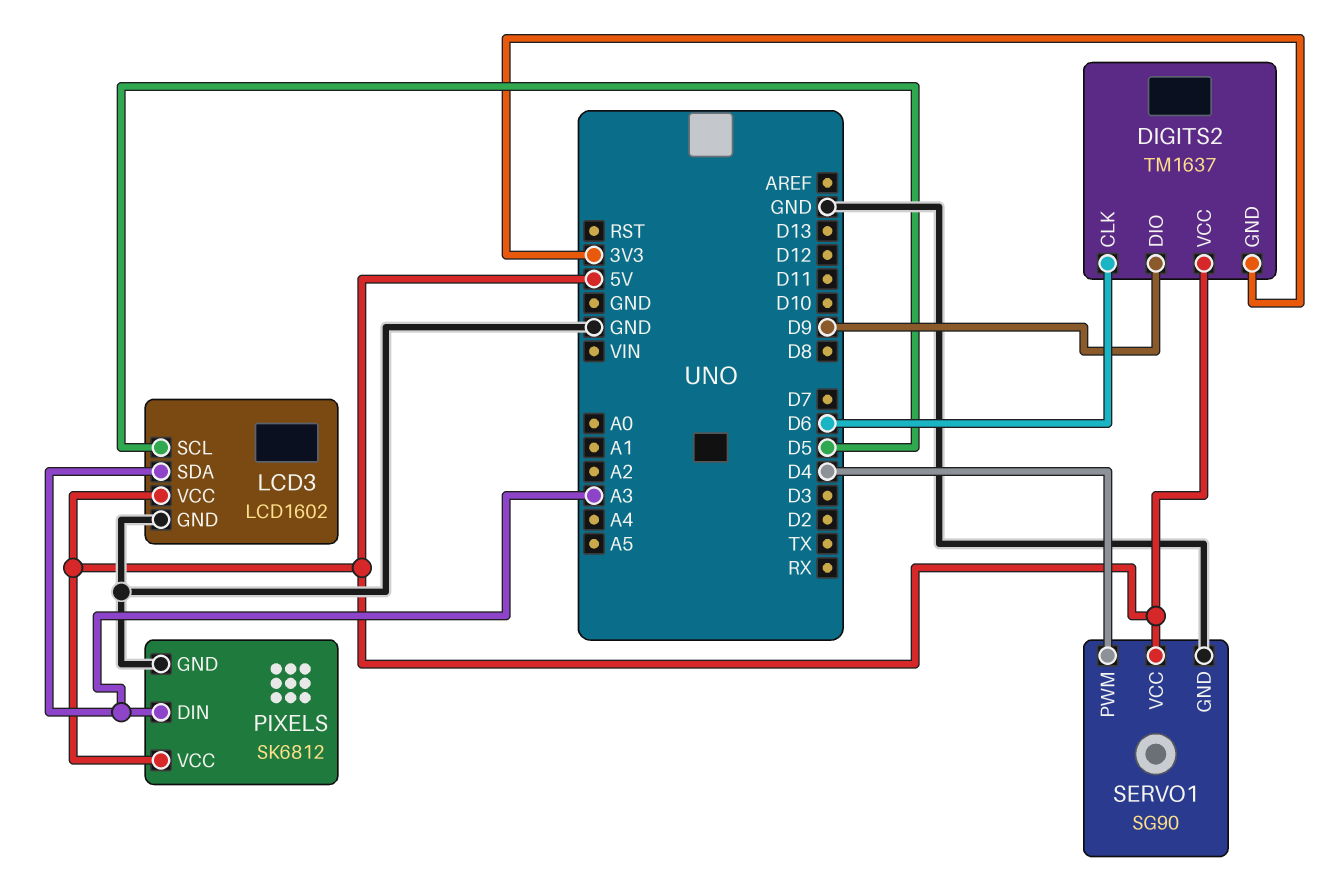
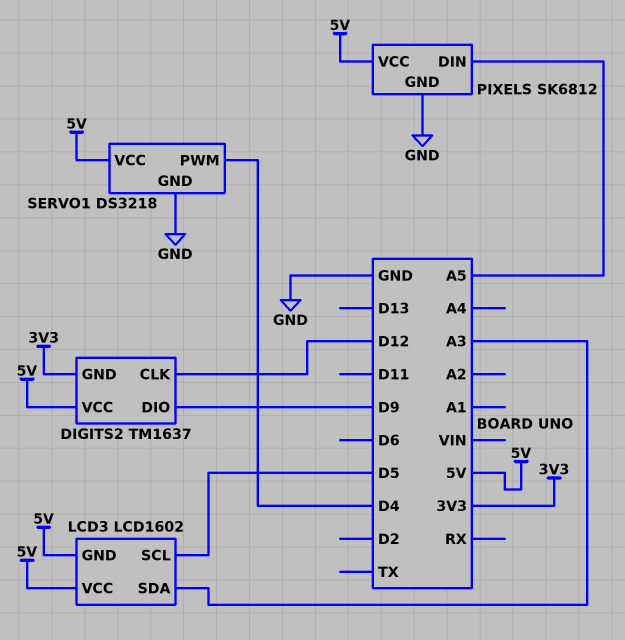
DIGITS2 pin CLK: D6 -> D12
LCD3 pin GND: GND -> 5V
PIXELS pin DIN: A3 -> A5
SERVO1: SG90 -> DS3218

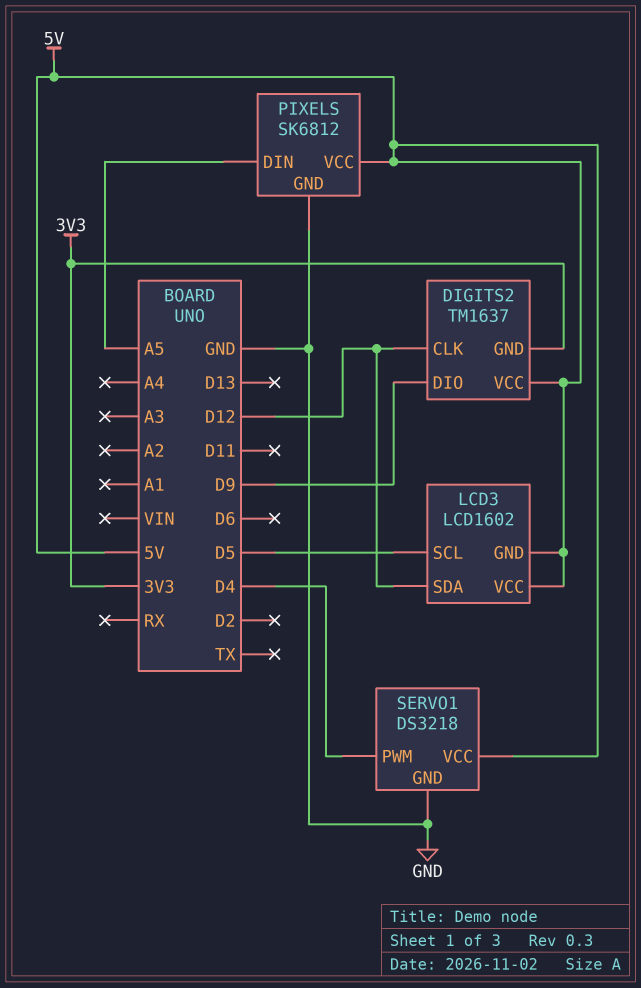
LCD3 pin SDA: A3 -> D12

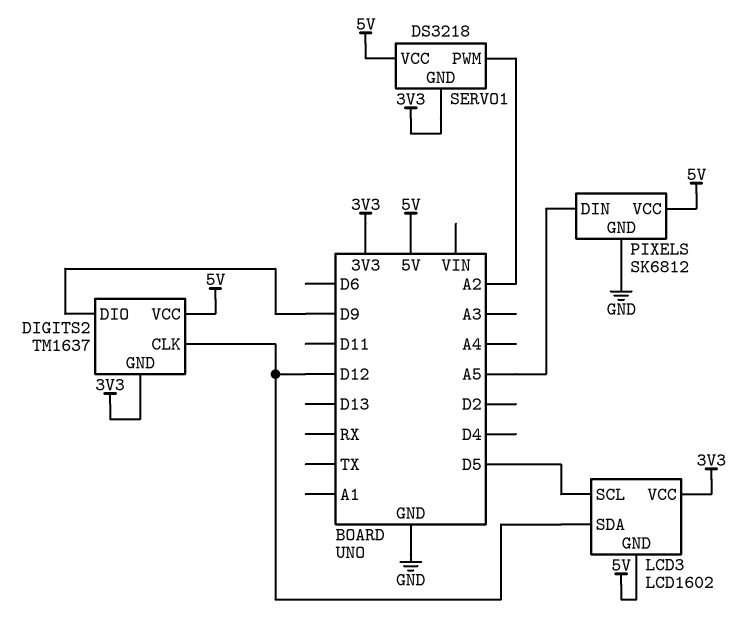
LCD3 pin VCC: 5V -> 3V3
SERVO1 pin GND: GND -> 3V3
SERVO1 pin PWM: D4 -> A2

